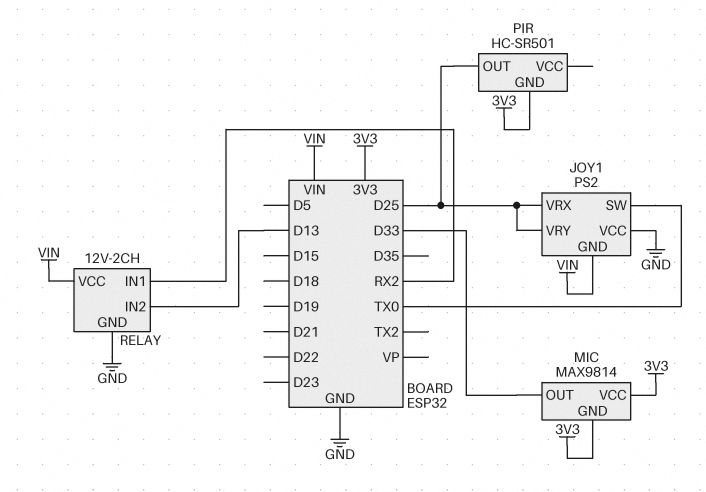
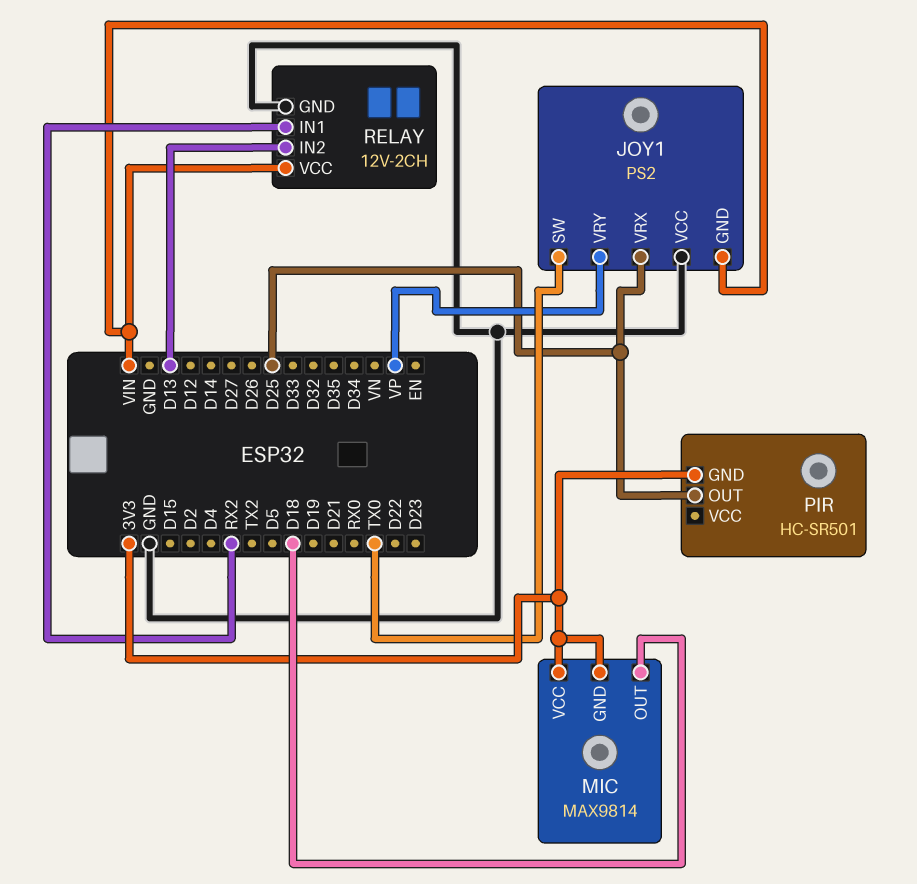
JOY1 pin VRY: D25 -> VP
MIC pin OUT: D33 -> D18

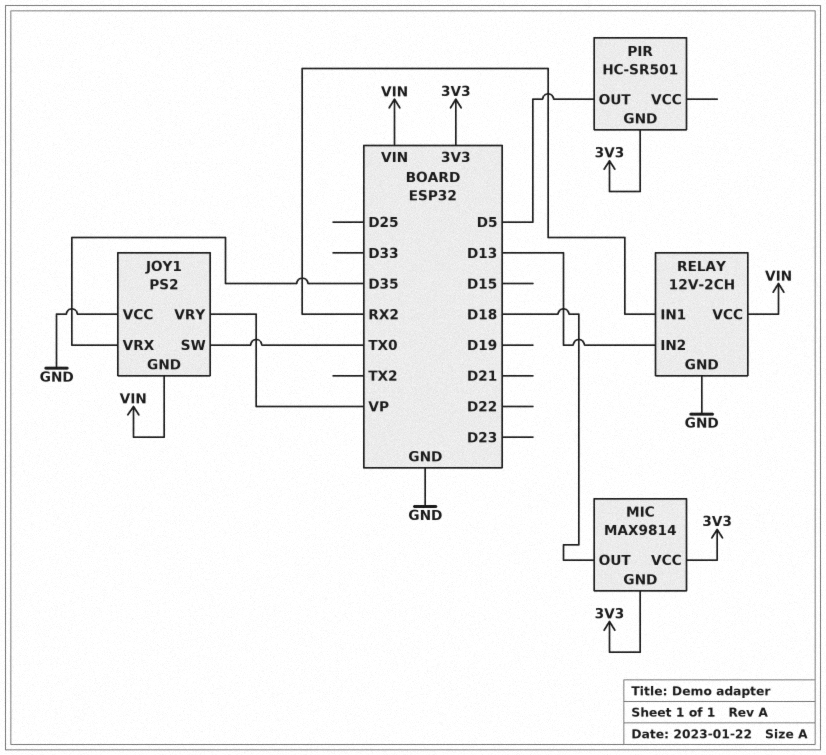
JOY1 pin VRX: D25 -> D35
PIR pin OUT: D25 -> D5

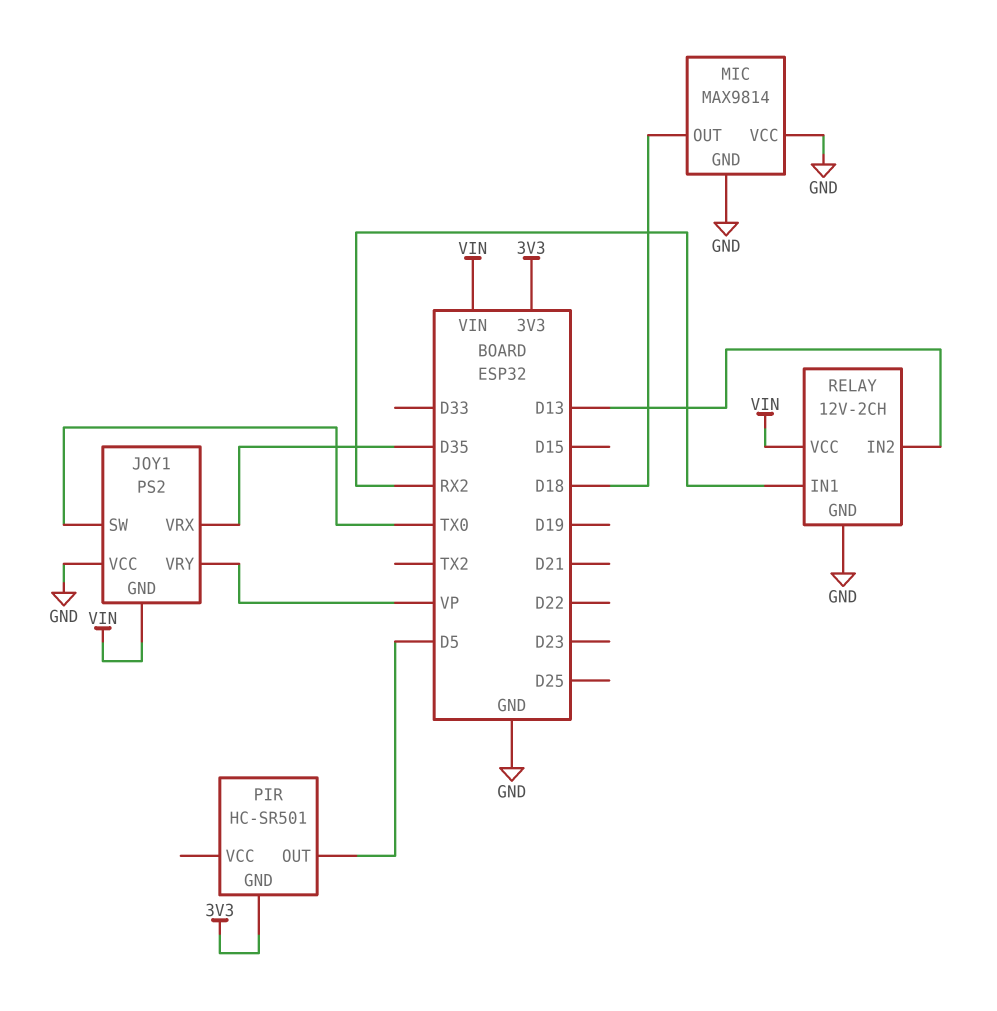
MIC pin GND: 3V3 -> GND
MIC pin VCC: 3V3 -> GND

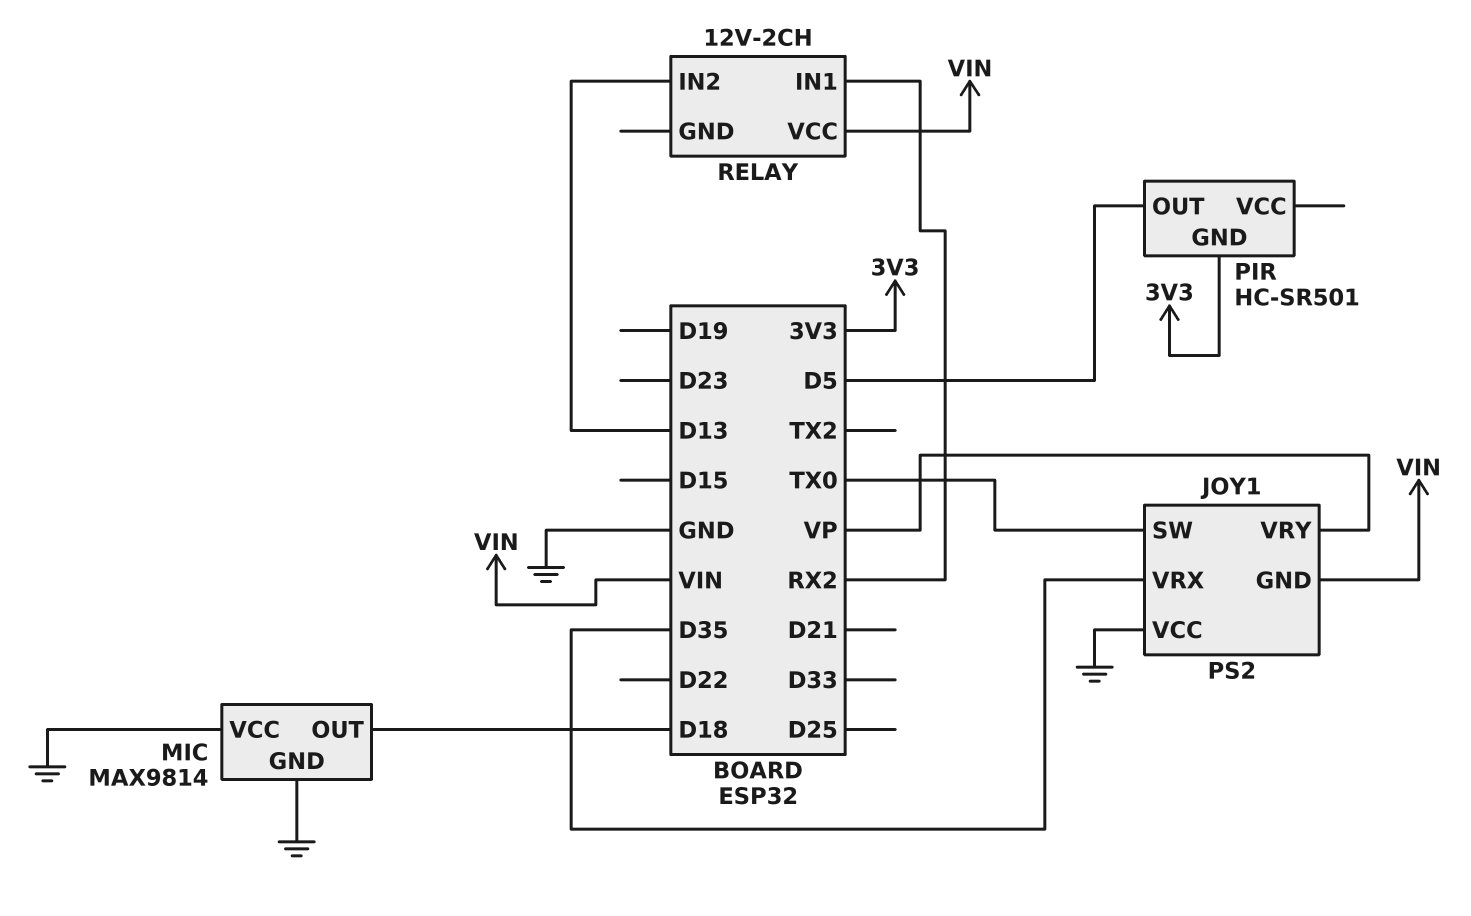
RELAY pin GND: GND -> none

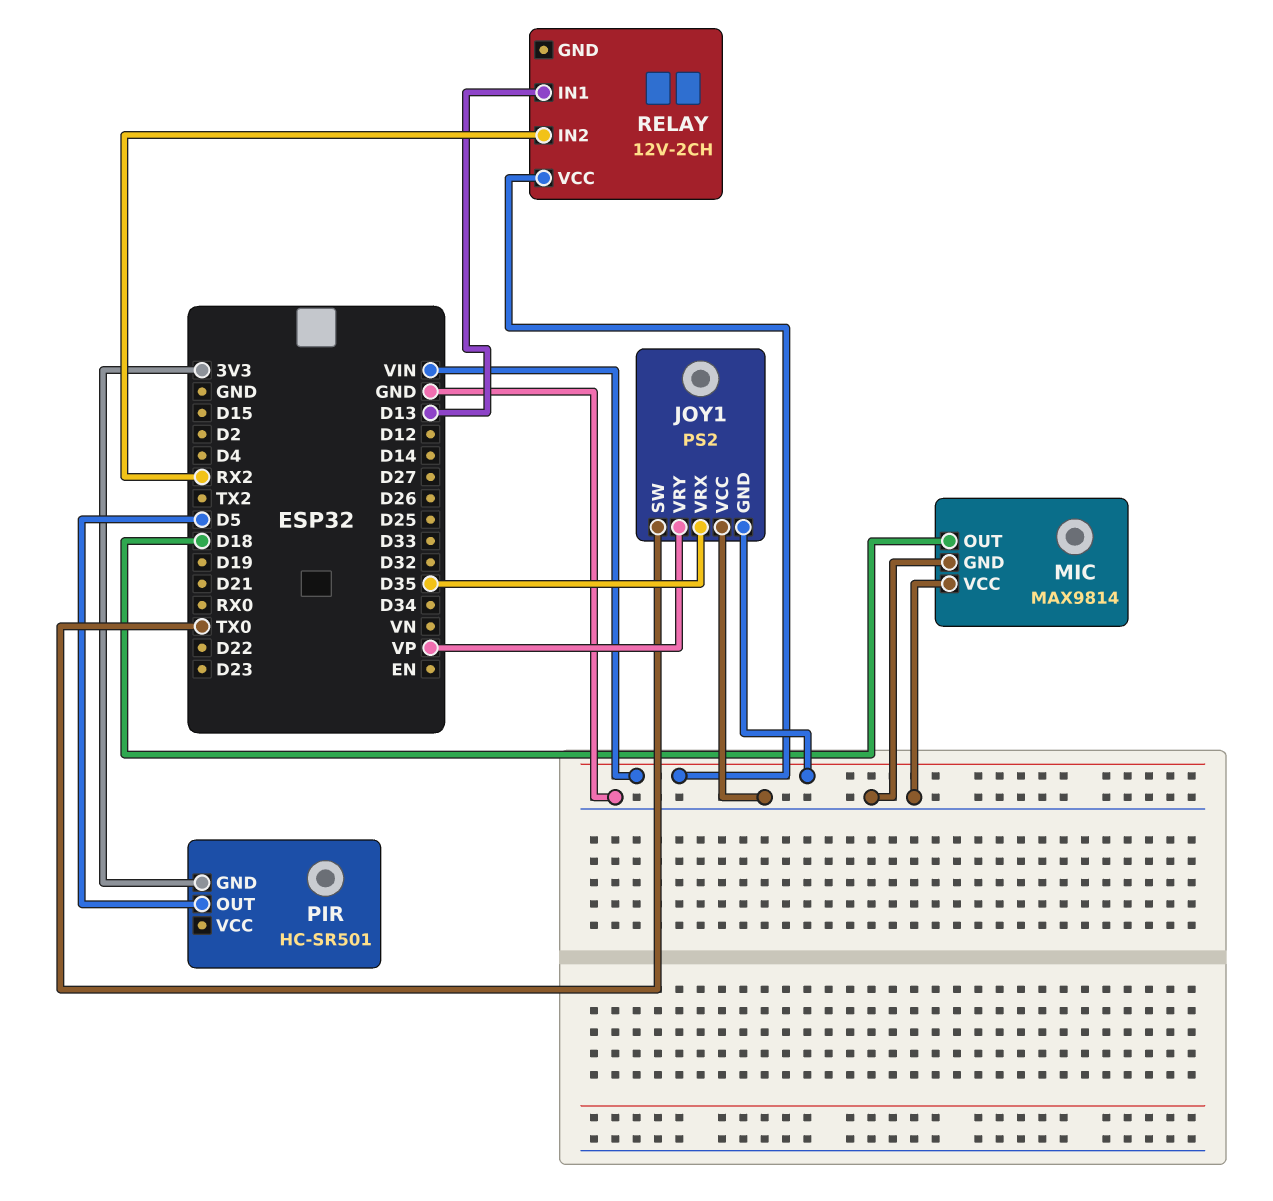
RELAY pin IN1: RX2 -> D13
RELAY pin IN2: D13 -> RX2

